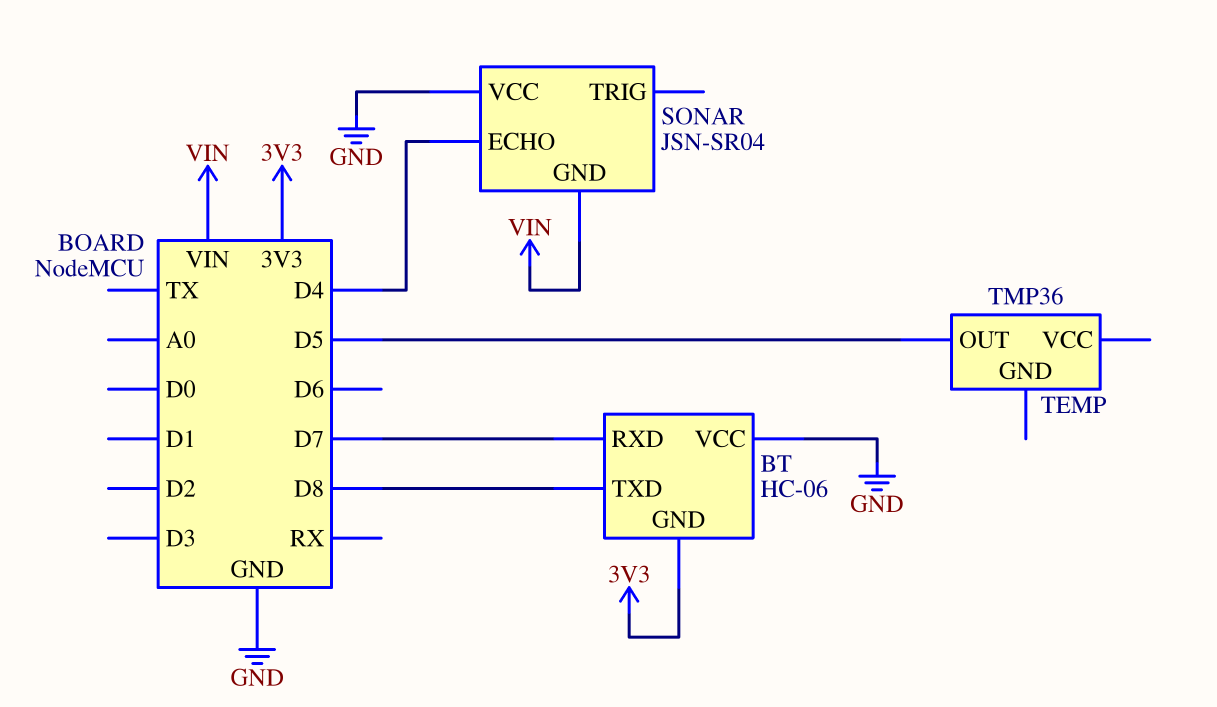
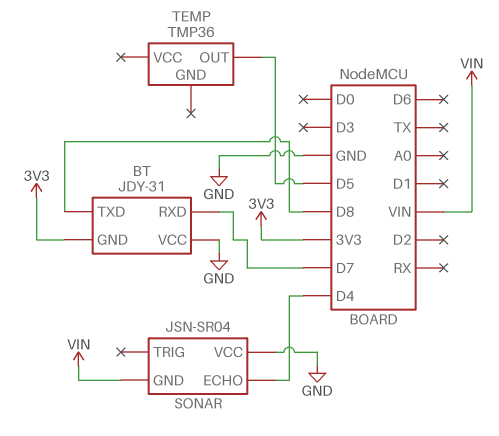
BT: HC-06 -> JDY-31

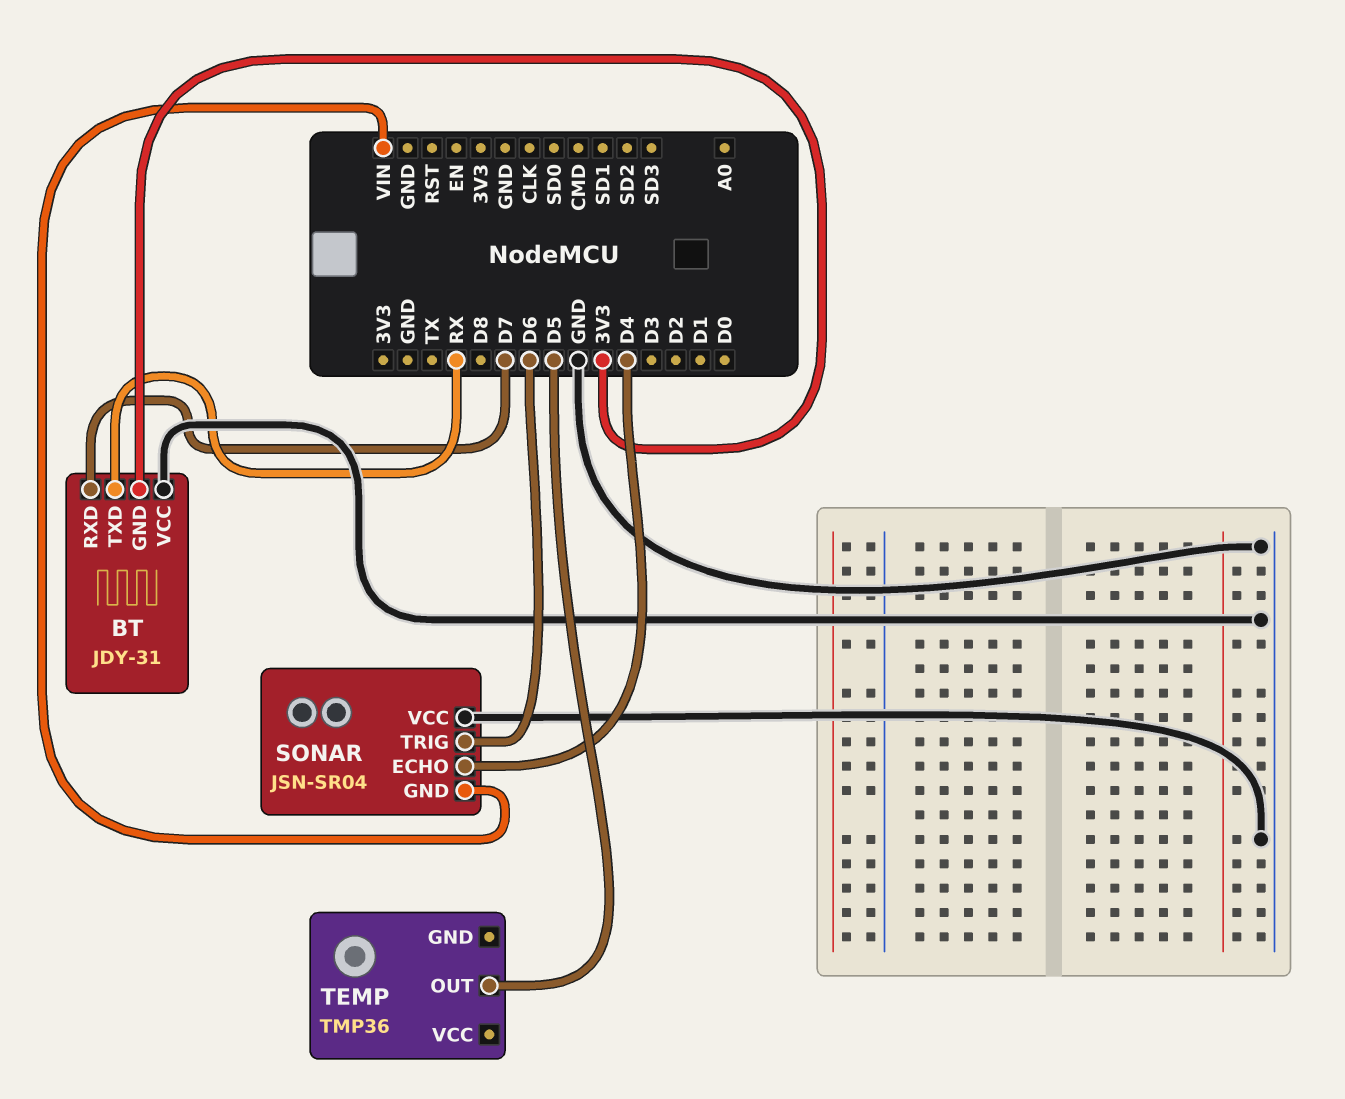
BT pin TXD: D8 -> RX
SONAR pin TRIG: none -> D6

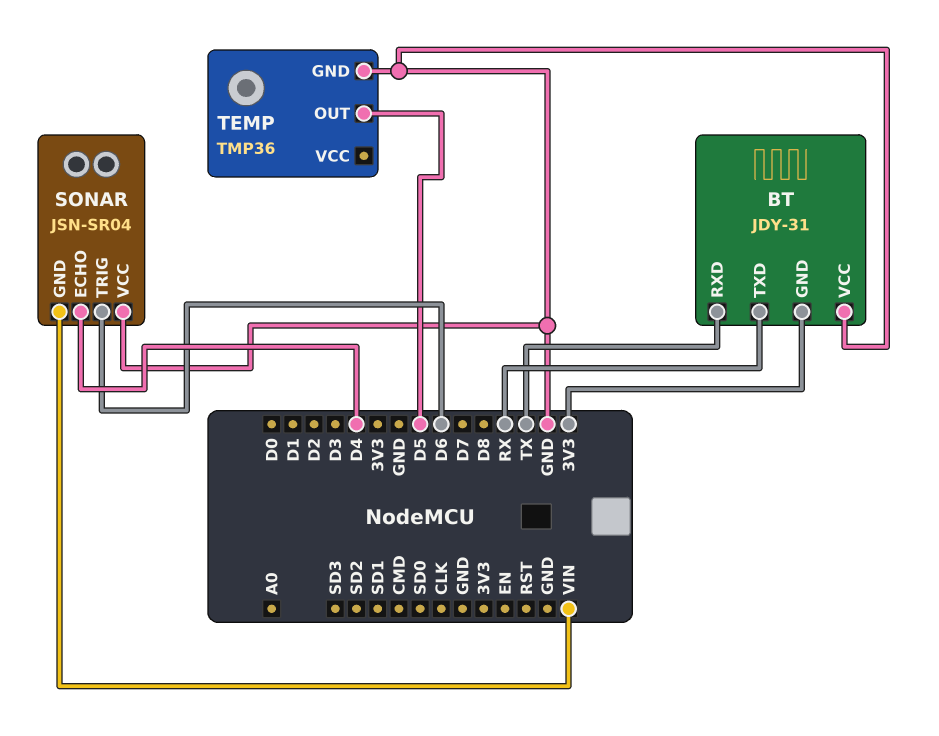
BT pin RXD: D7 -> TX
TEMP pin GND: none -> GND

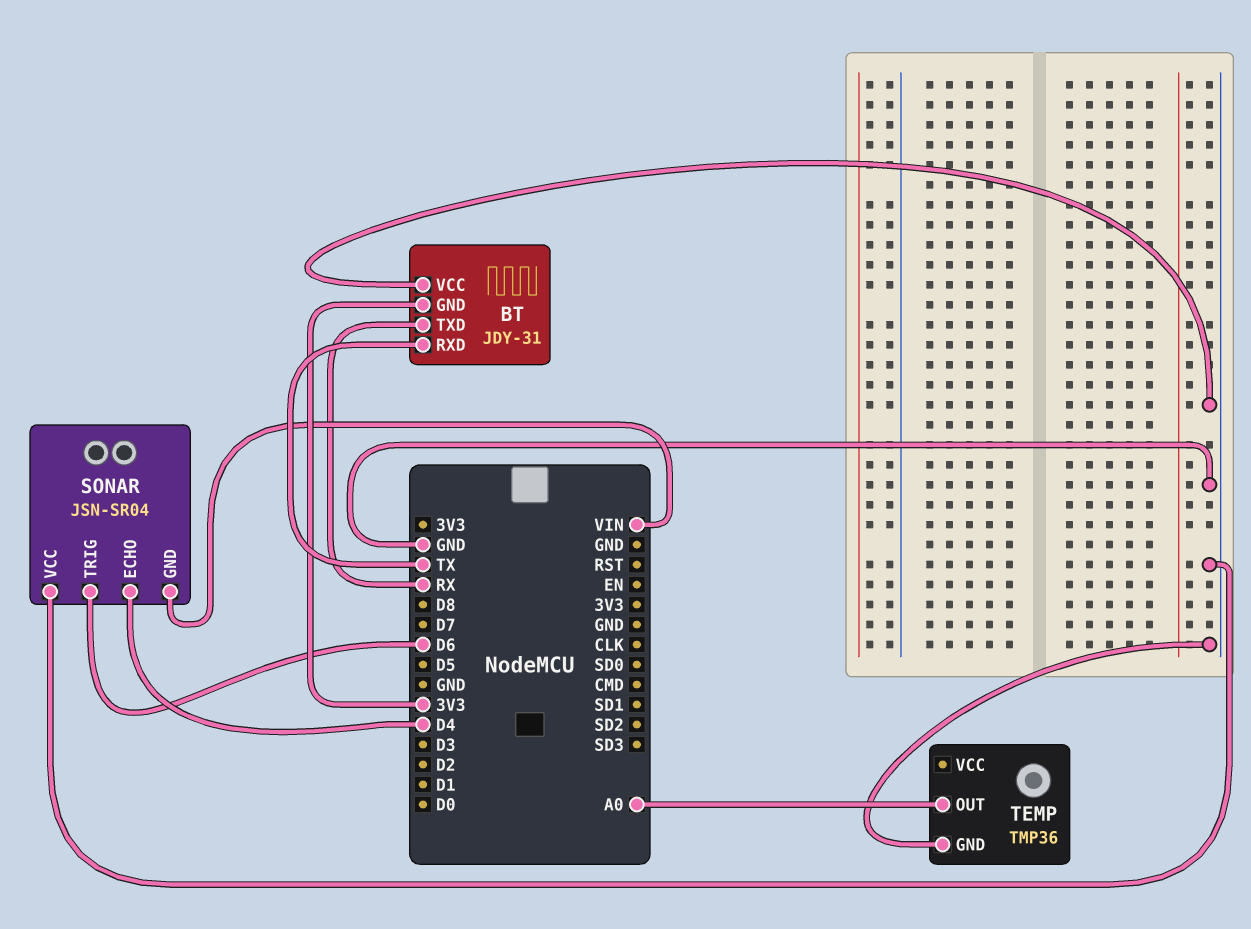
TEMP pin OUT: D5 -> A0

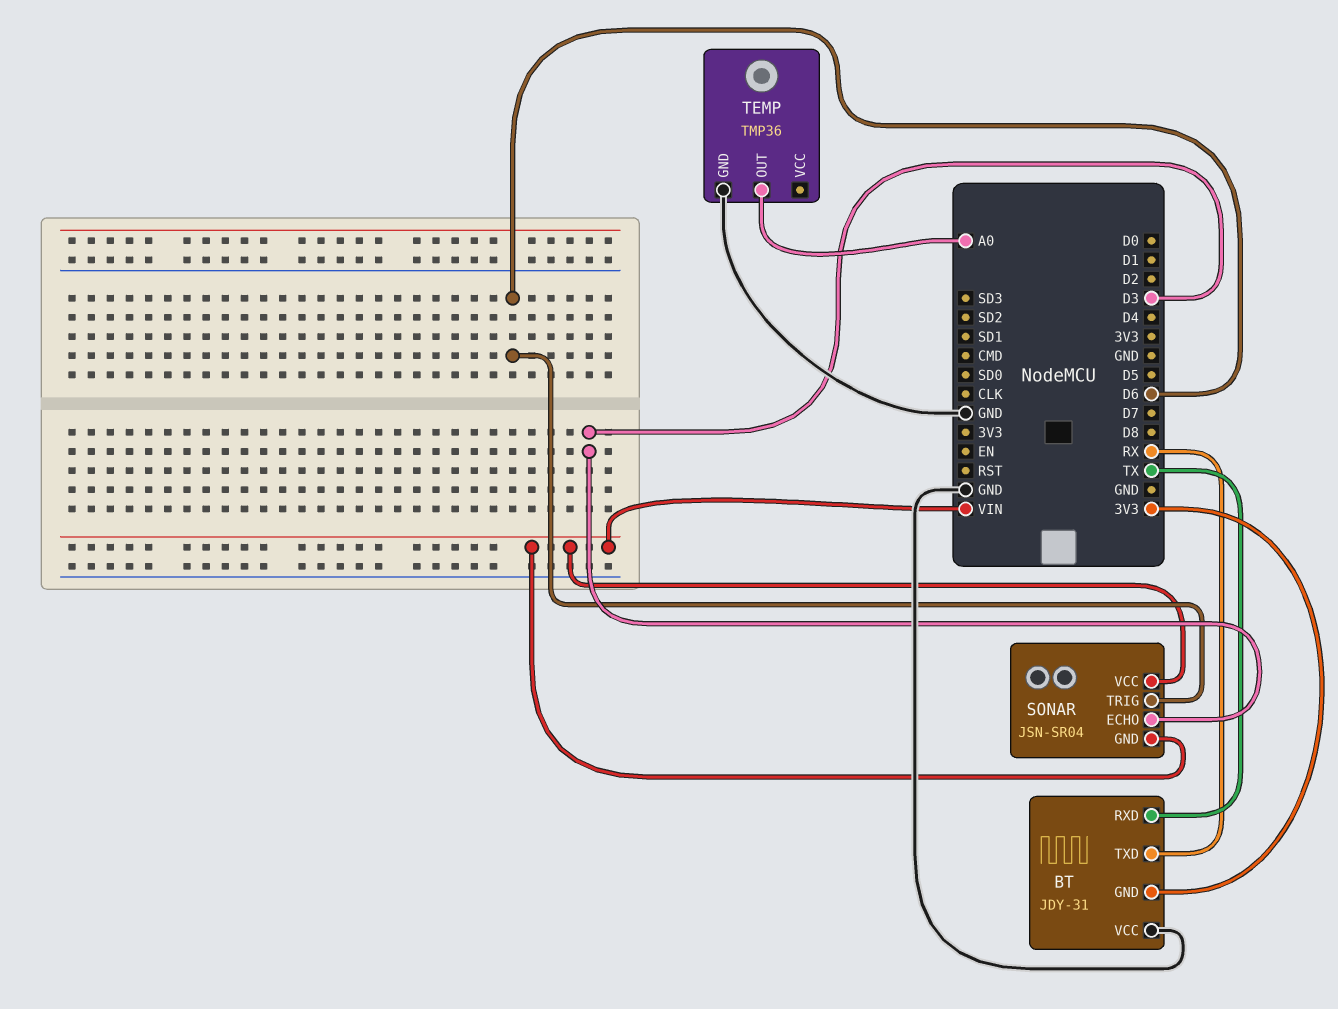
SONAR pin ECHO: D4 -> D3
SONAR pin VCC: GND -> VIN

